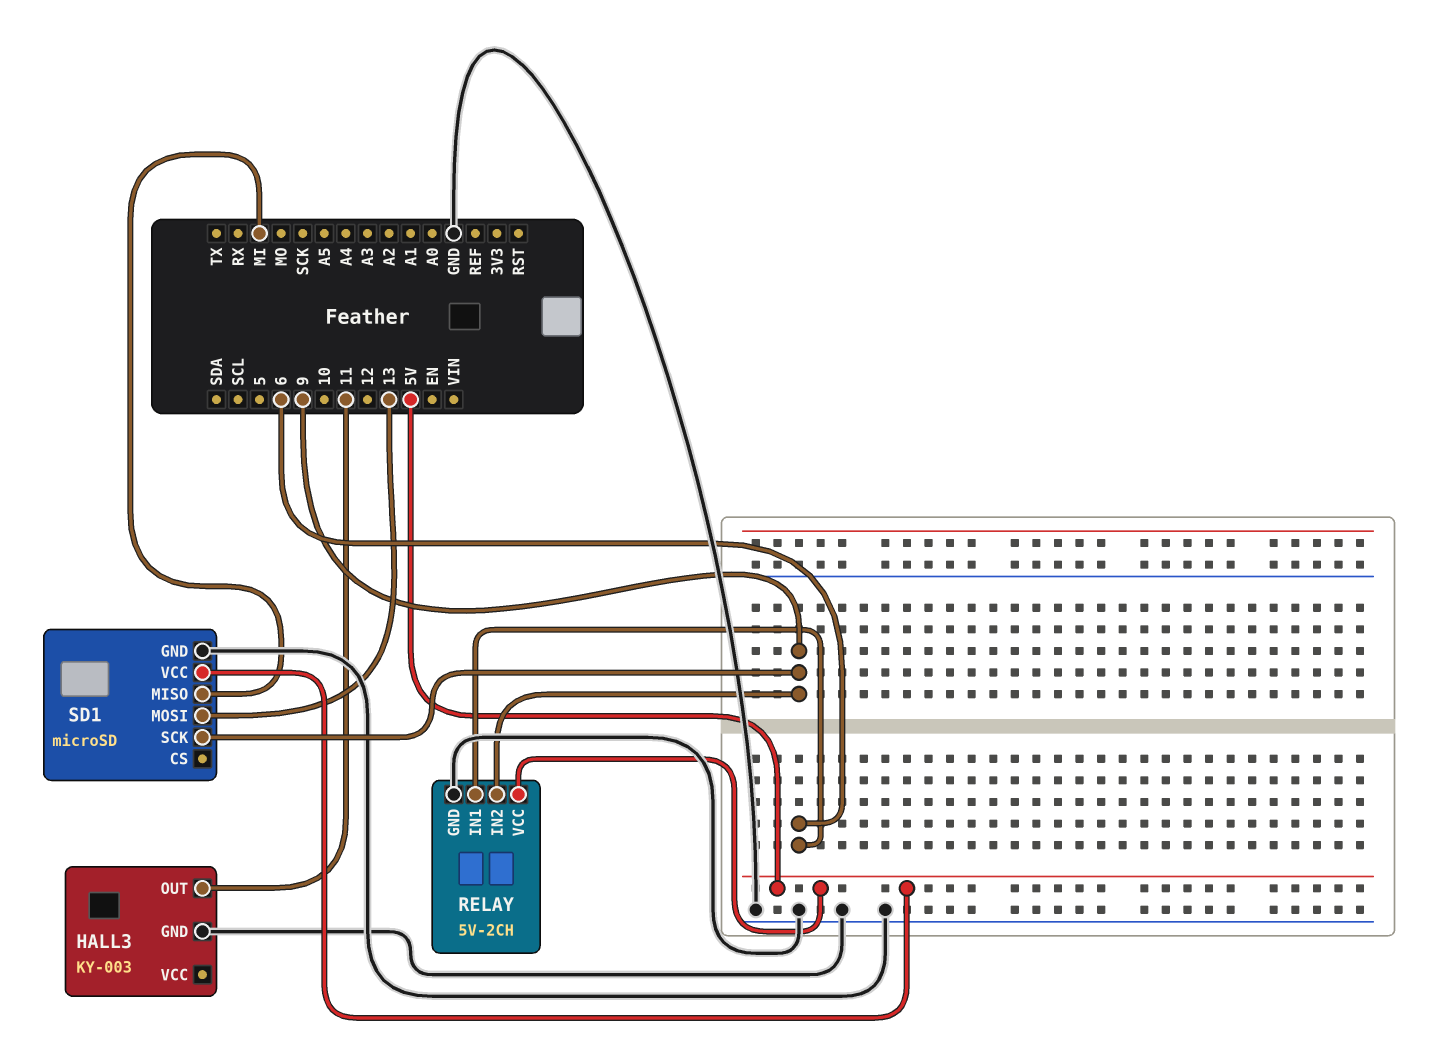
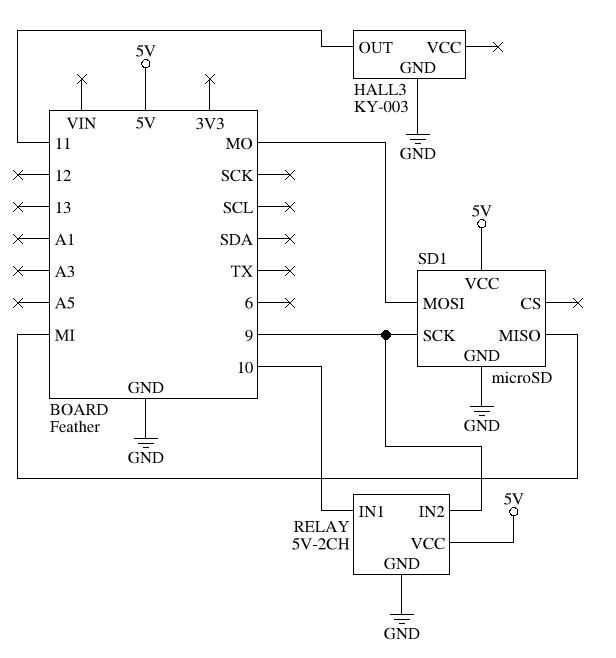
RELAY pin IN1: 6 -> 10
SD1 pin MOSI: 13 -> MO

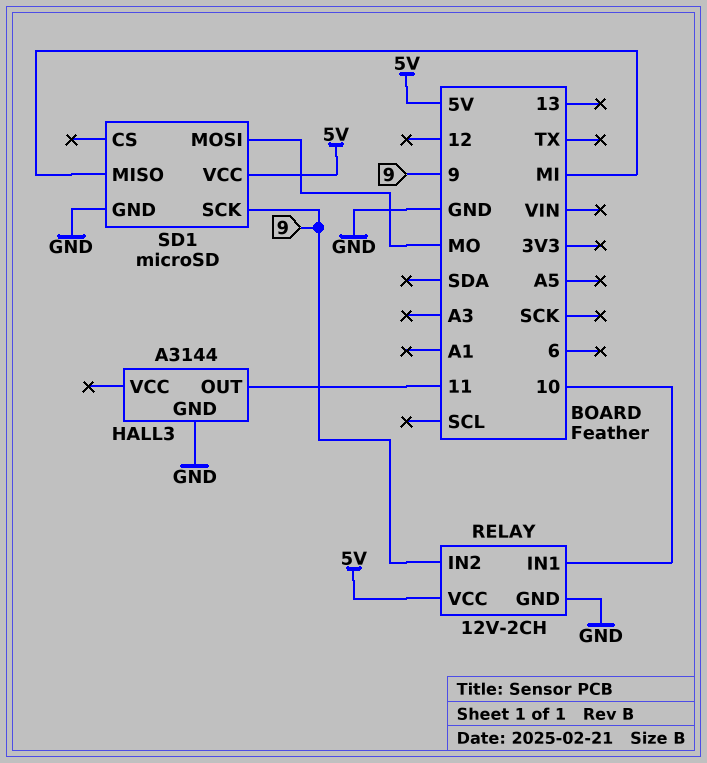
HALL3: KY-003 -> A3144
RELAY: 5V-2CH -> 12V-2CH

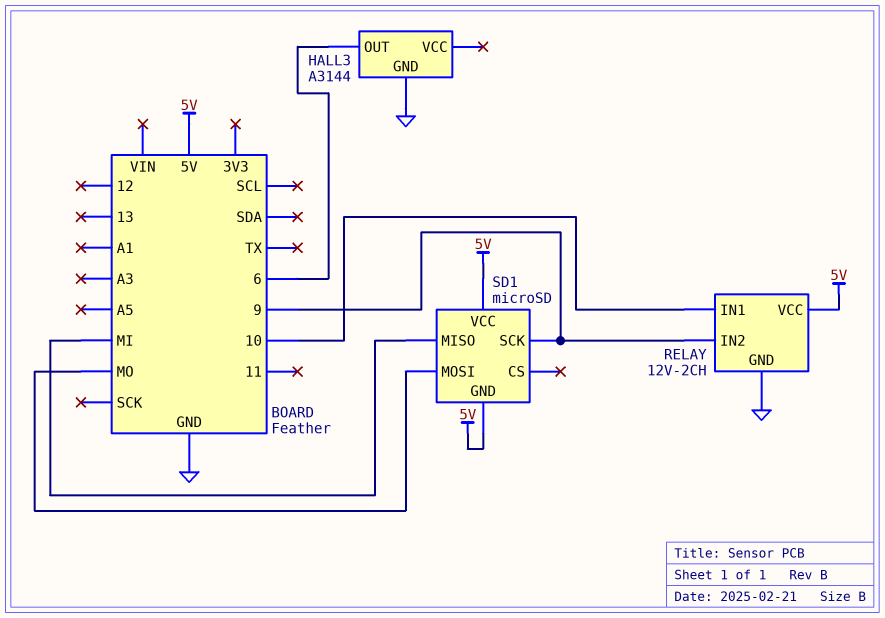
HALL3 pin OUT: 11 -> 6
SD1 pin GND: GND -> 5V

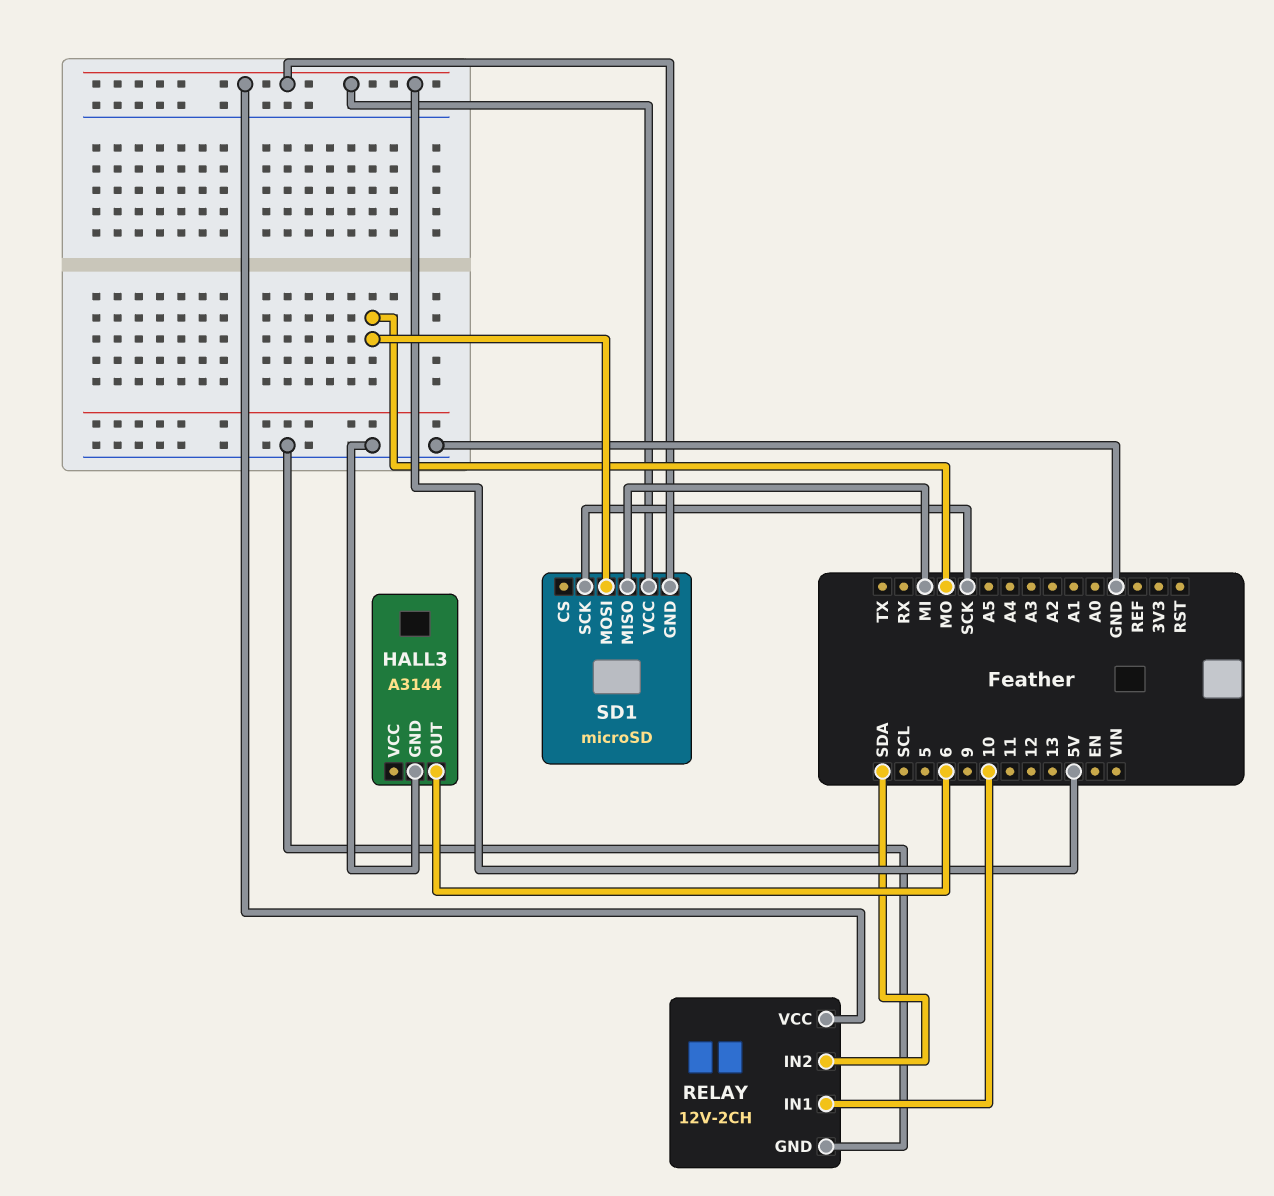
RELAY pin IN2: 9 -> SDA
SD1 pin SCK: 9 -> SCK

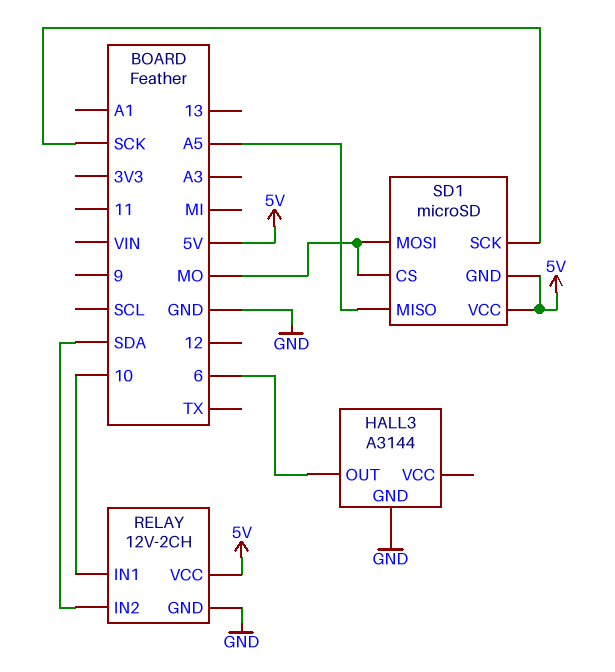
SD1 pin CS: none -> MO
SD1 pin MISO: MI -> A5

